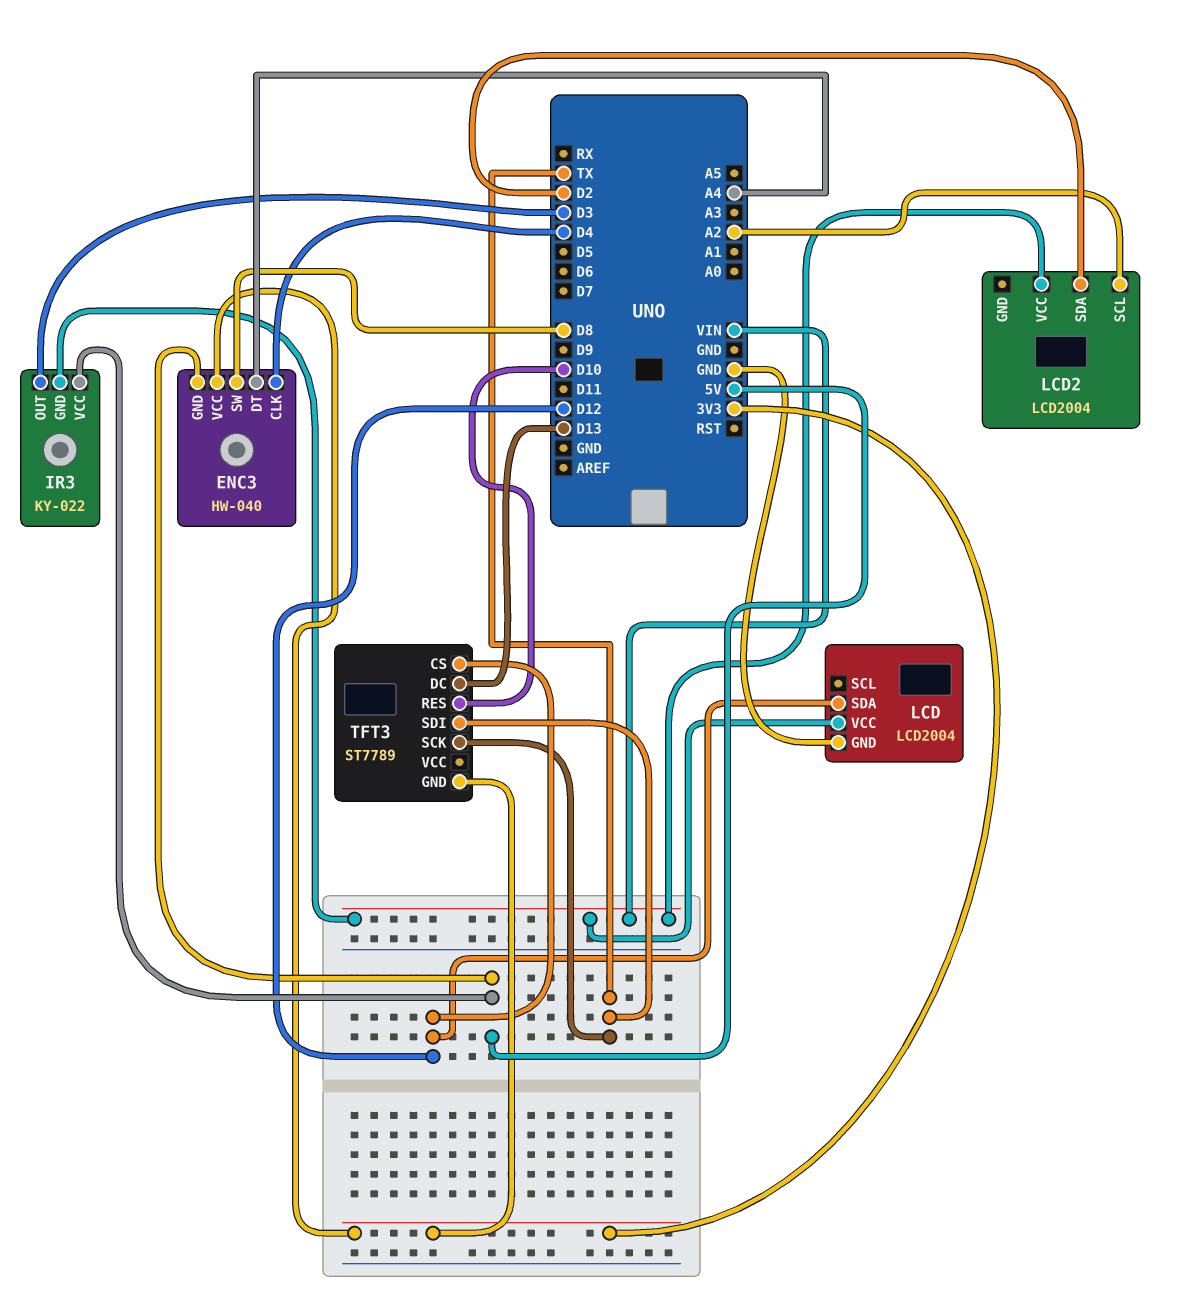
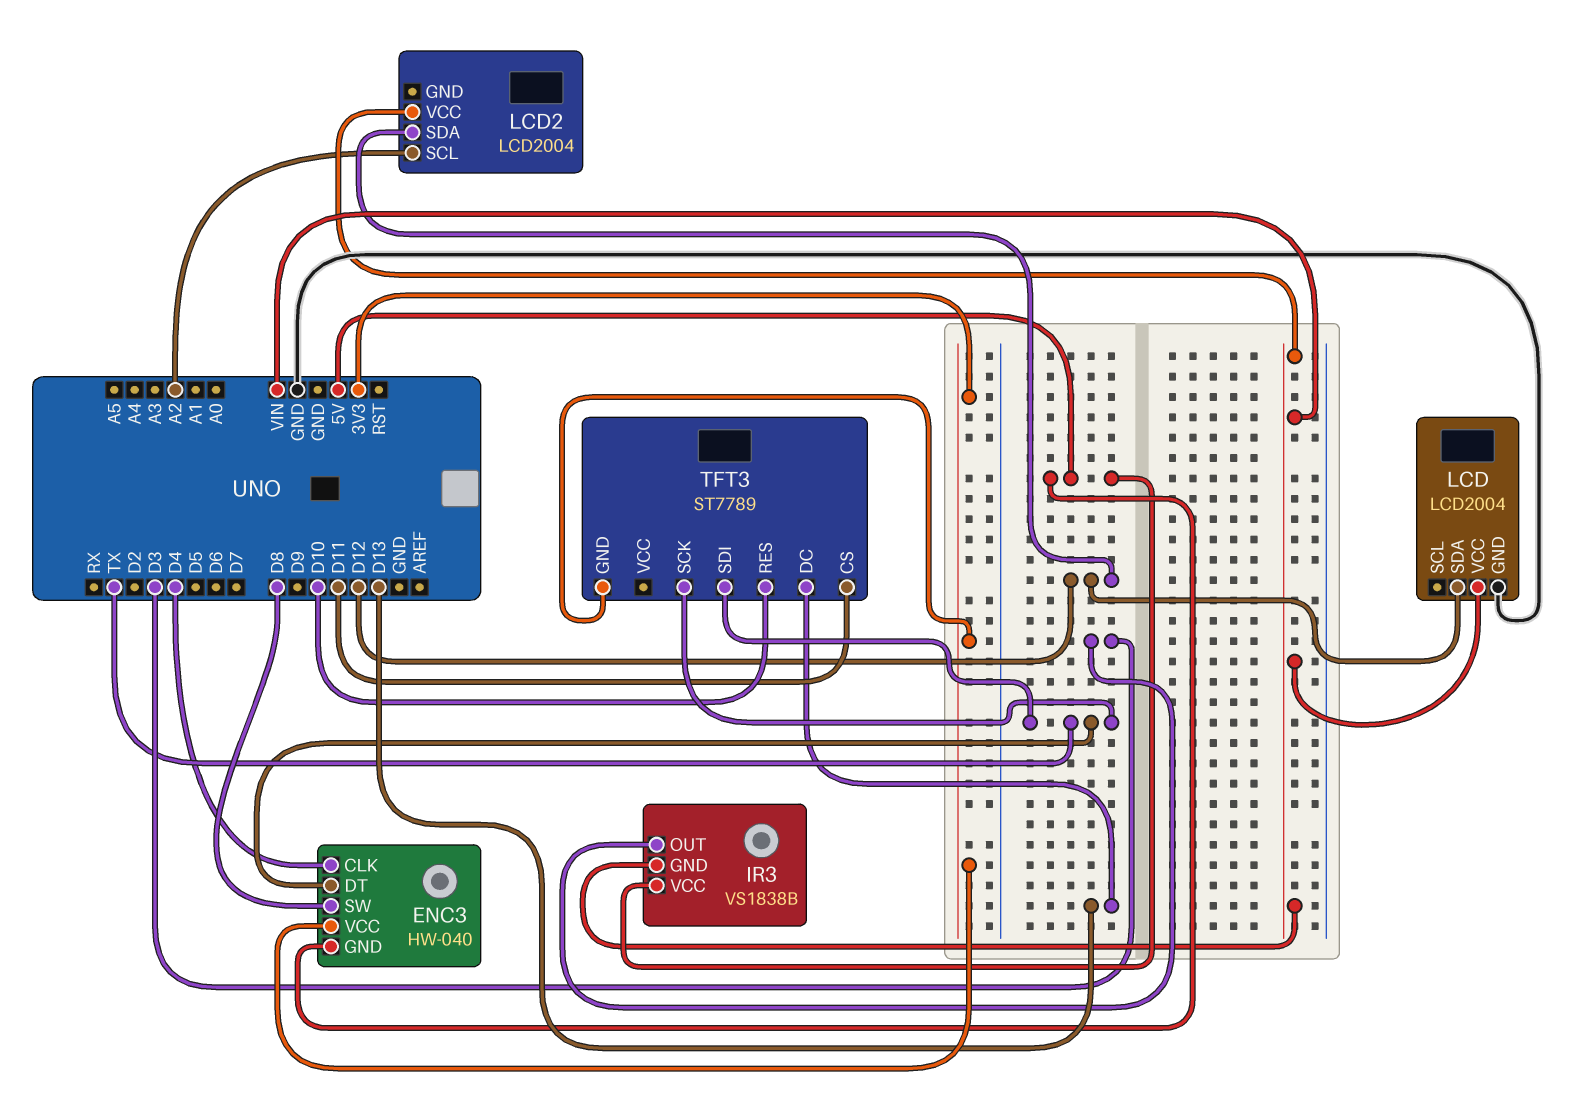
ENC3 pin DT: A4 -> TX
IR3: KY-022 -> VS1838B
LCD2 pin SDA: D2 -> D12
TFT3 pin CS: D12 -> D11

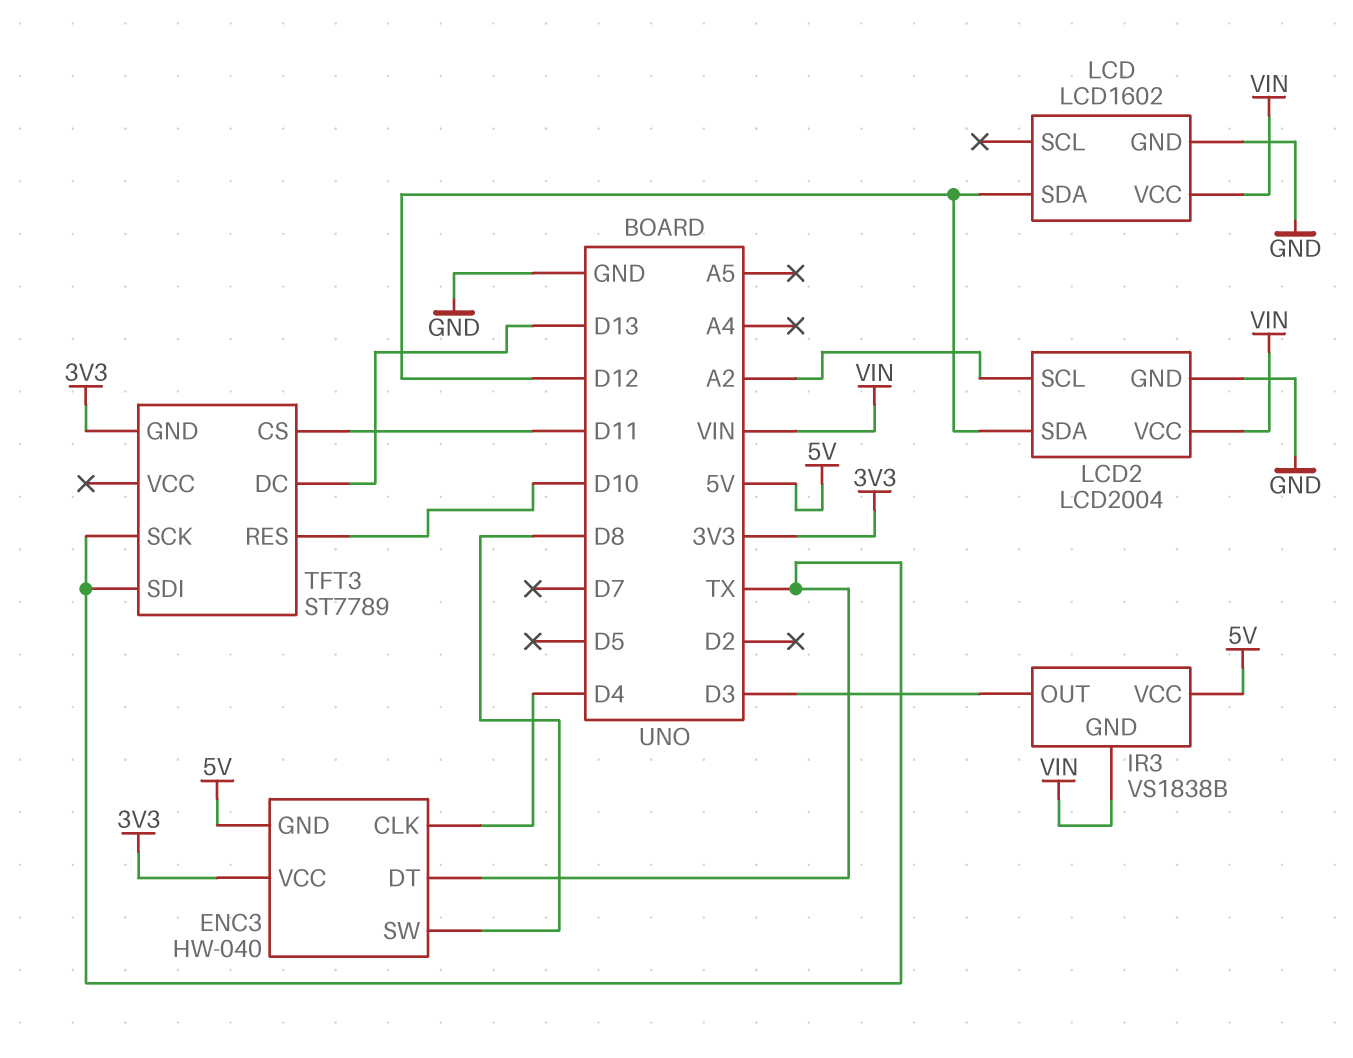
LCD: LCD2004 -> LCD1602
LCD2 pin GND: none -> GND

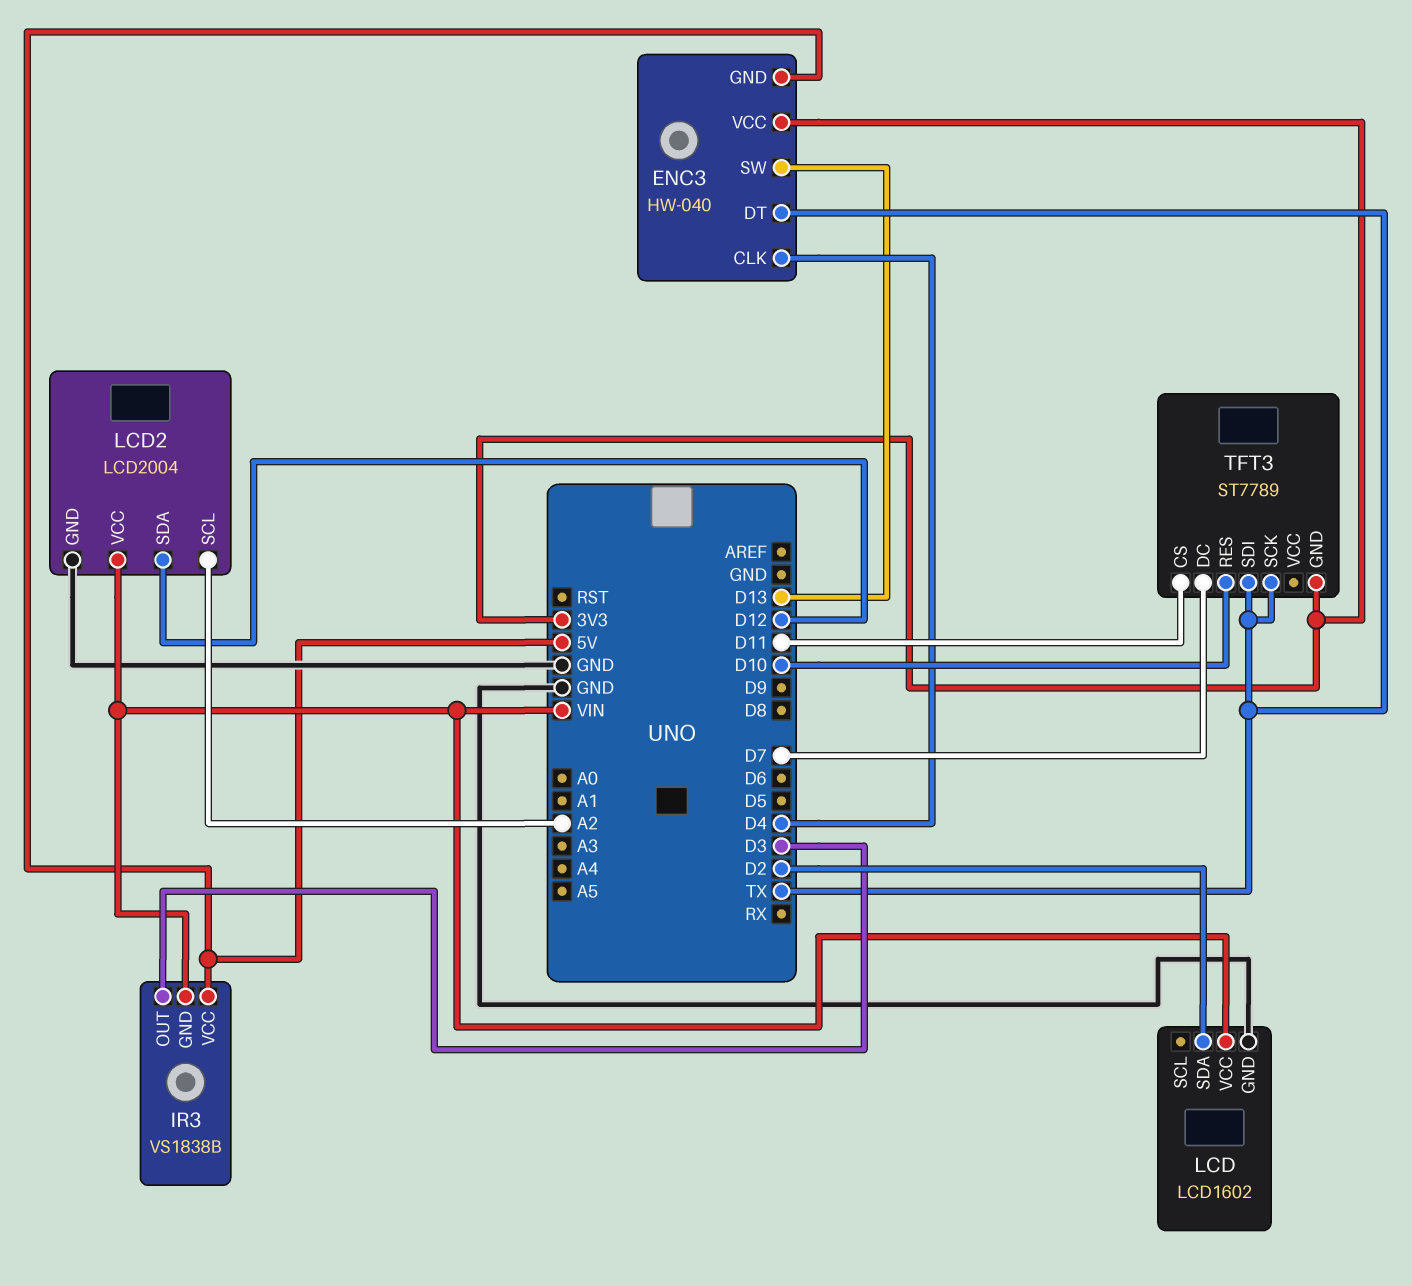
ENC3 pin SW: D8 -> D13
LCD pin SDA: D12 -> D2
TFT3 pin DC: D13 -> D7

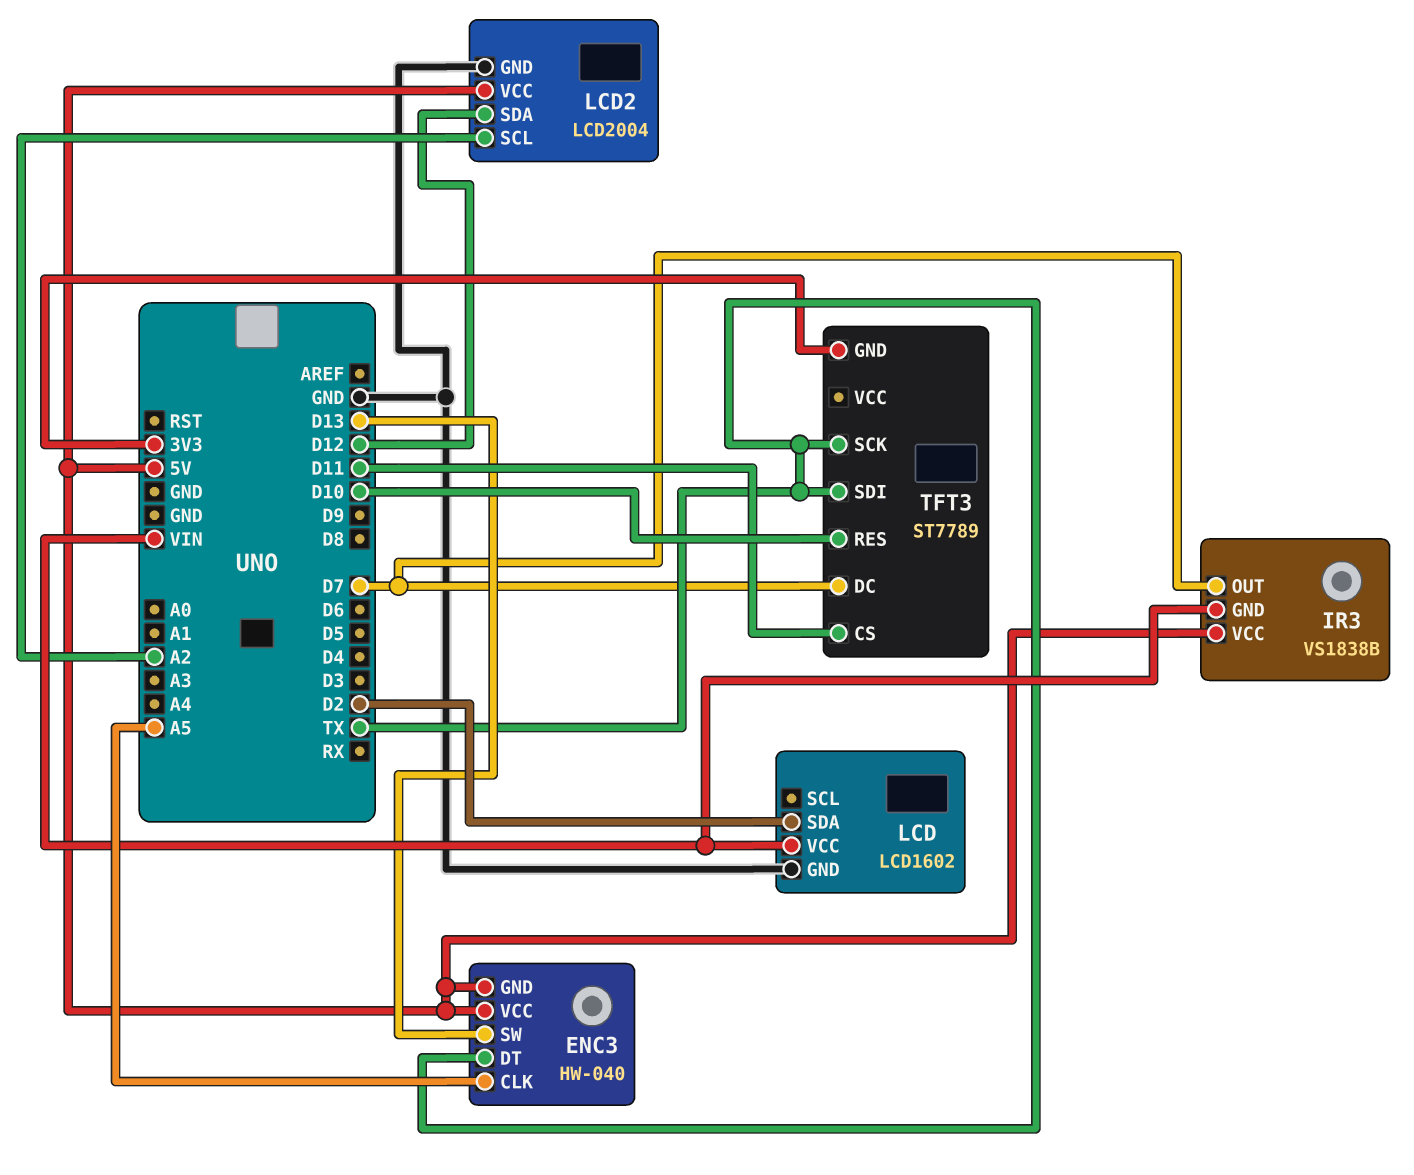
ENC3 pin CLK: D4 -> A5
ENC3 pin VCC: 3V3 -> 5V
IR3 pin OUT: D3 -> D7
LCD2 pin VCC: VIN -> 5V

